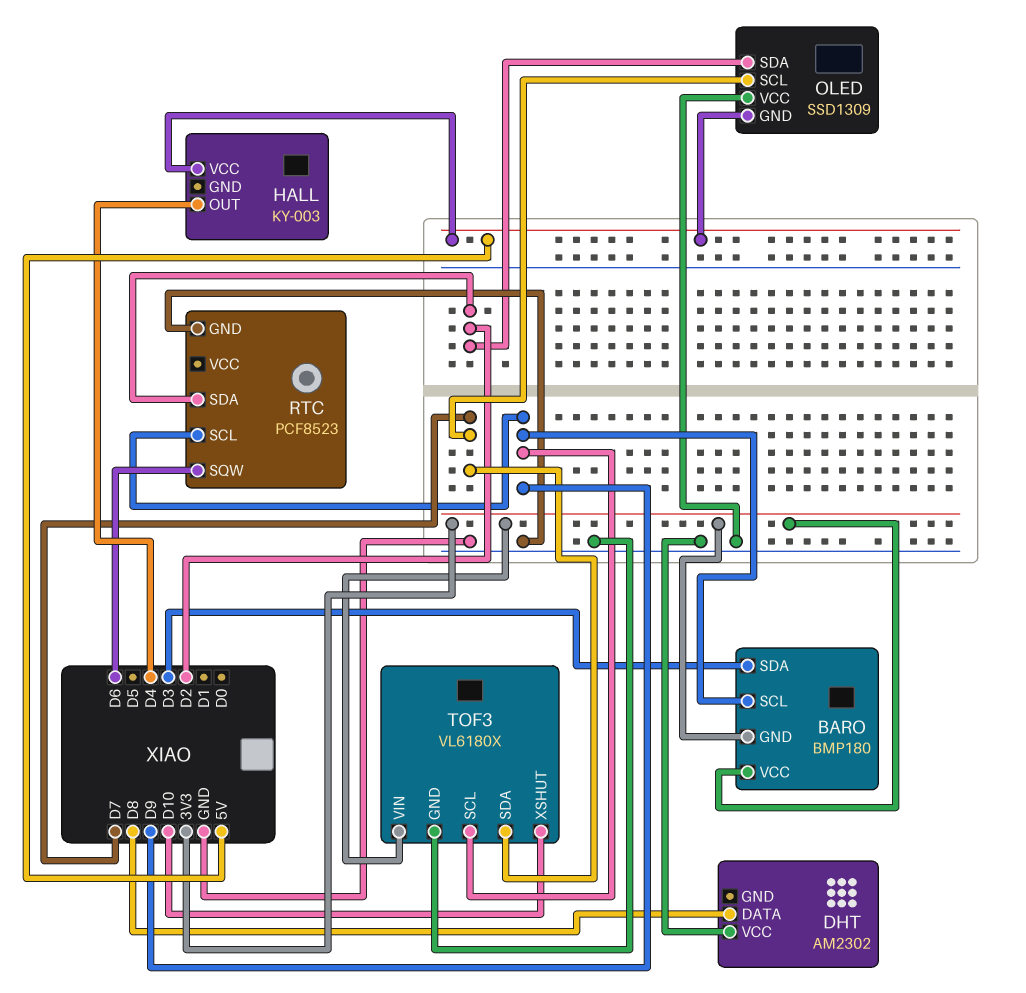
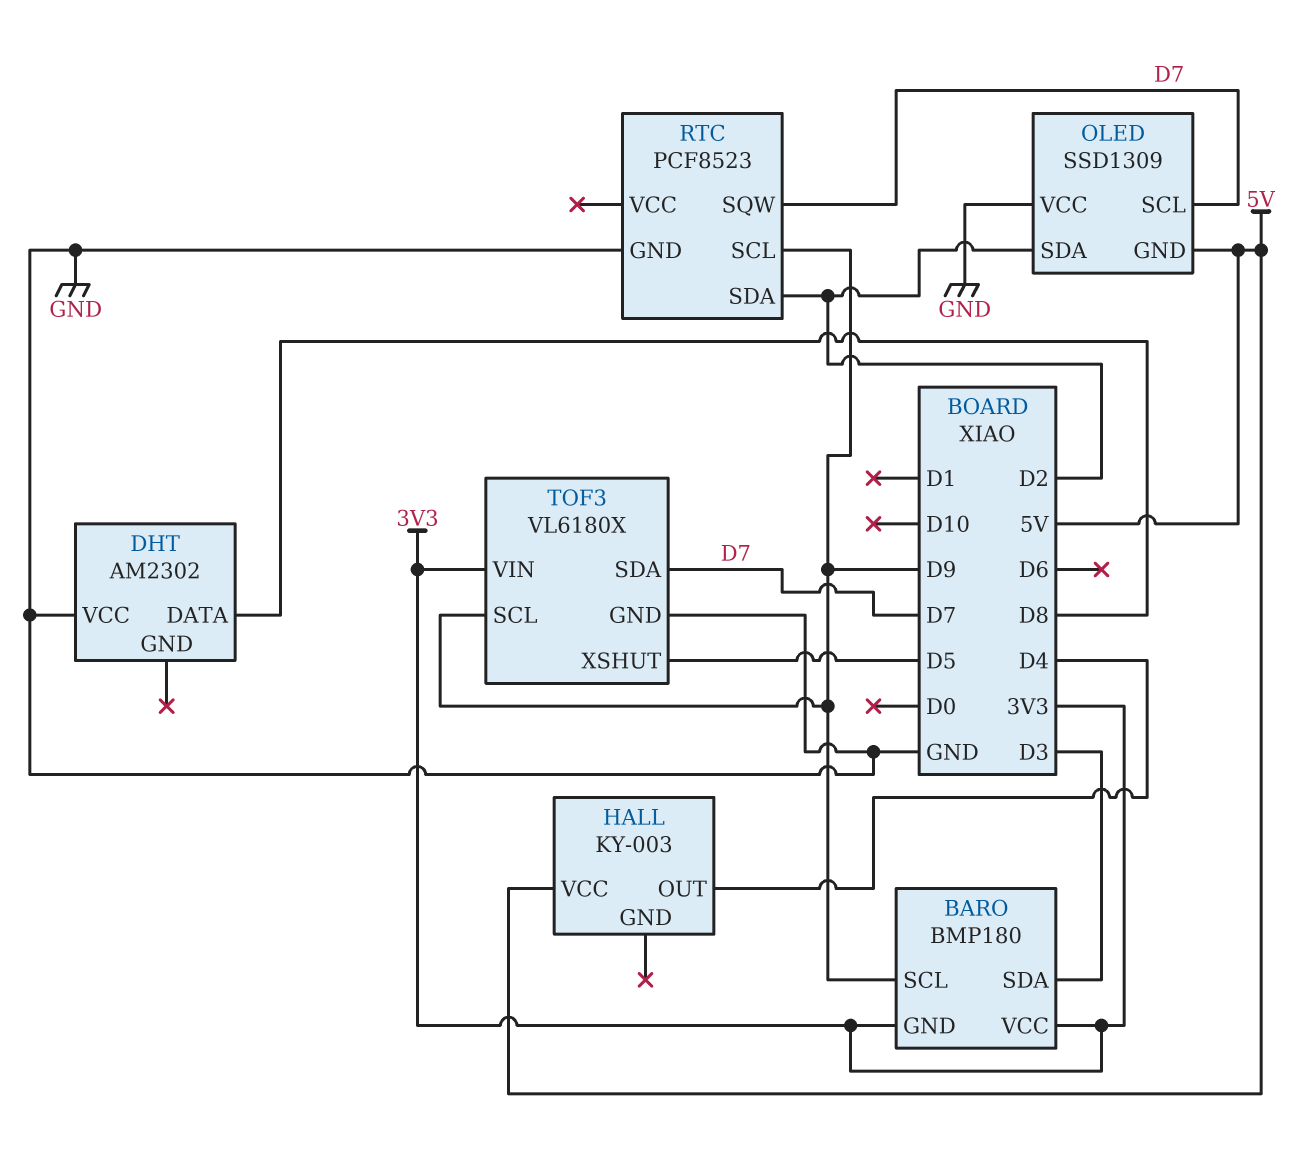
RTC pin SQW: D6 -> D7
TOF3 pin XSHUT: D10 -> D5

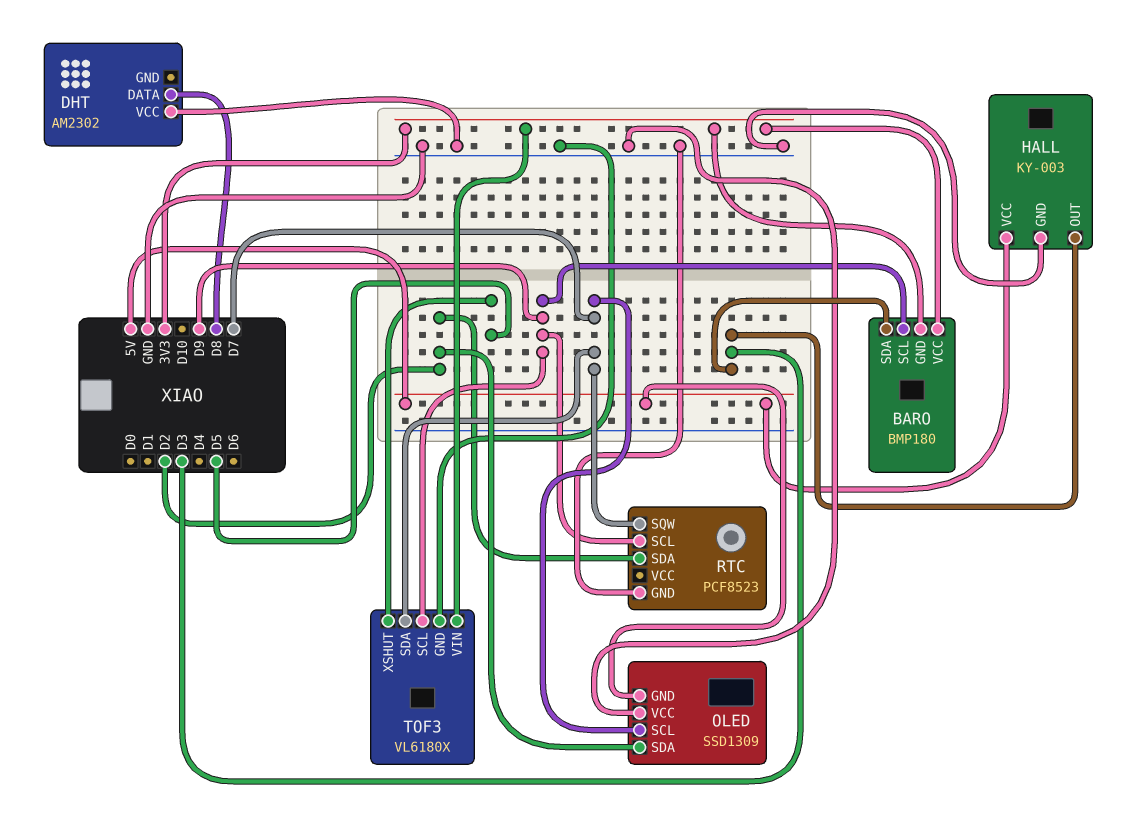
HALL pin GND: none -> GND
HALL pin OUT: D4 -> D3

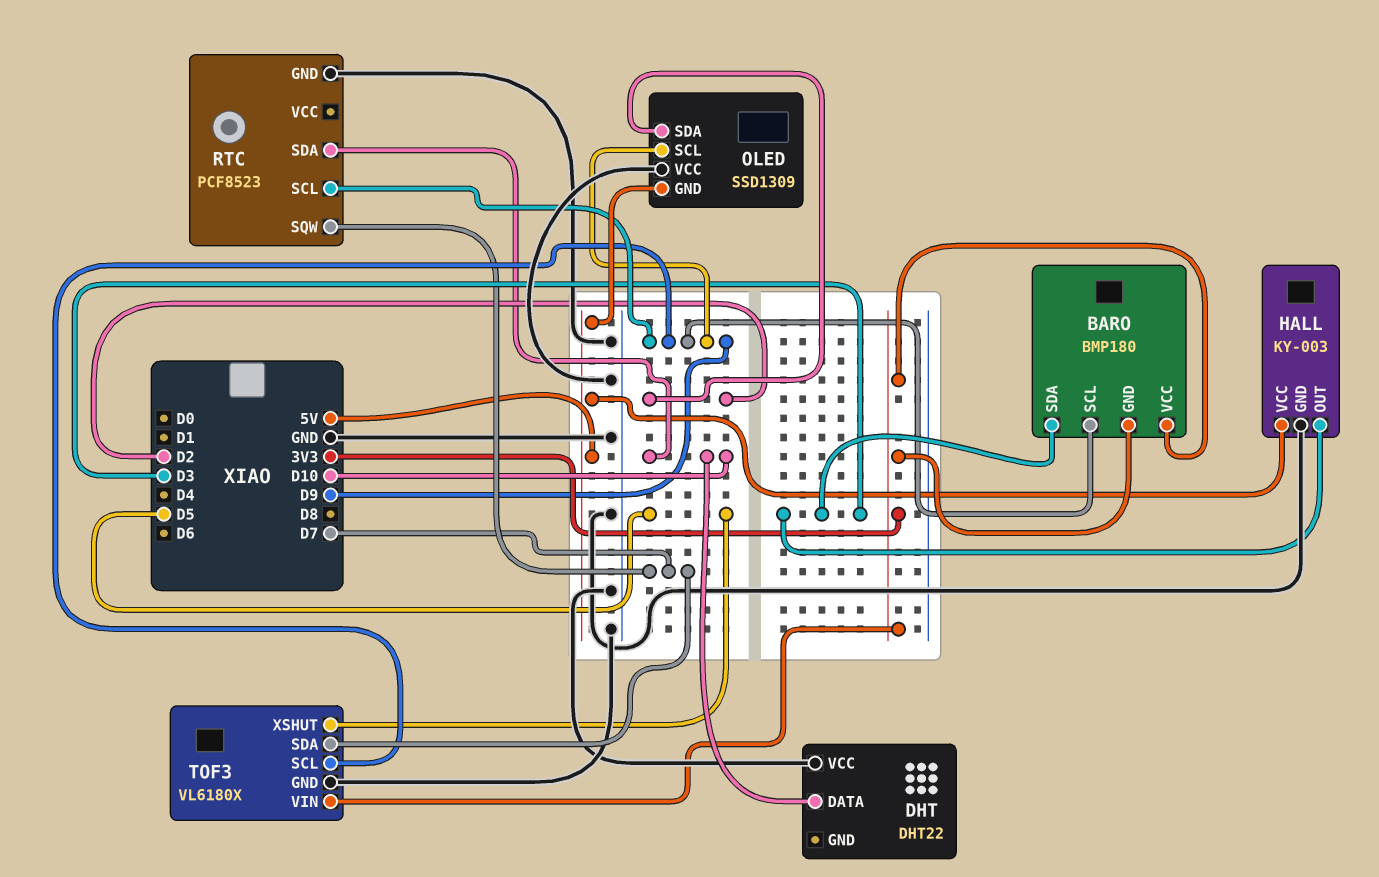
DHT: AM2302 -> DHT22
DHT pin DATA: D8 -> D10
OLED pin SCL: D7 -> D9
RTC pin SDA: D2 -> D10

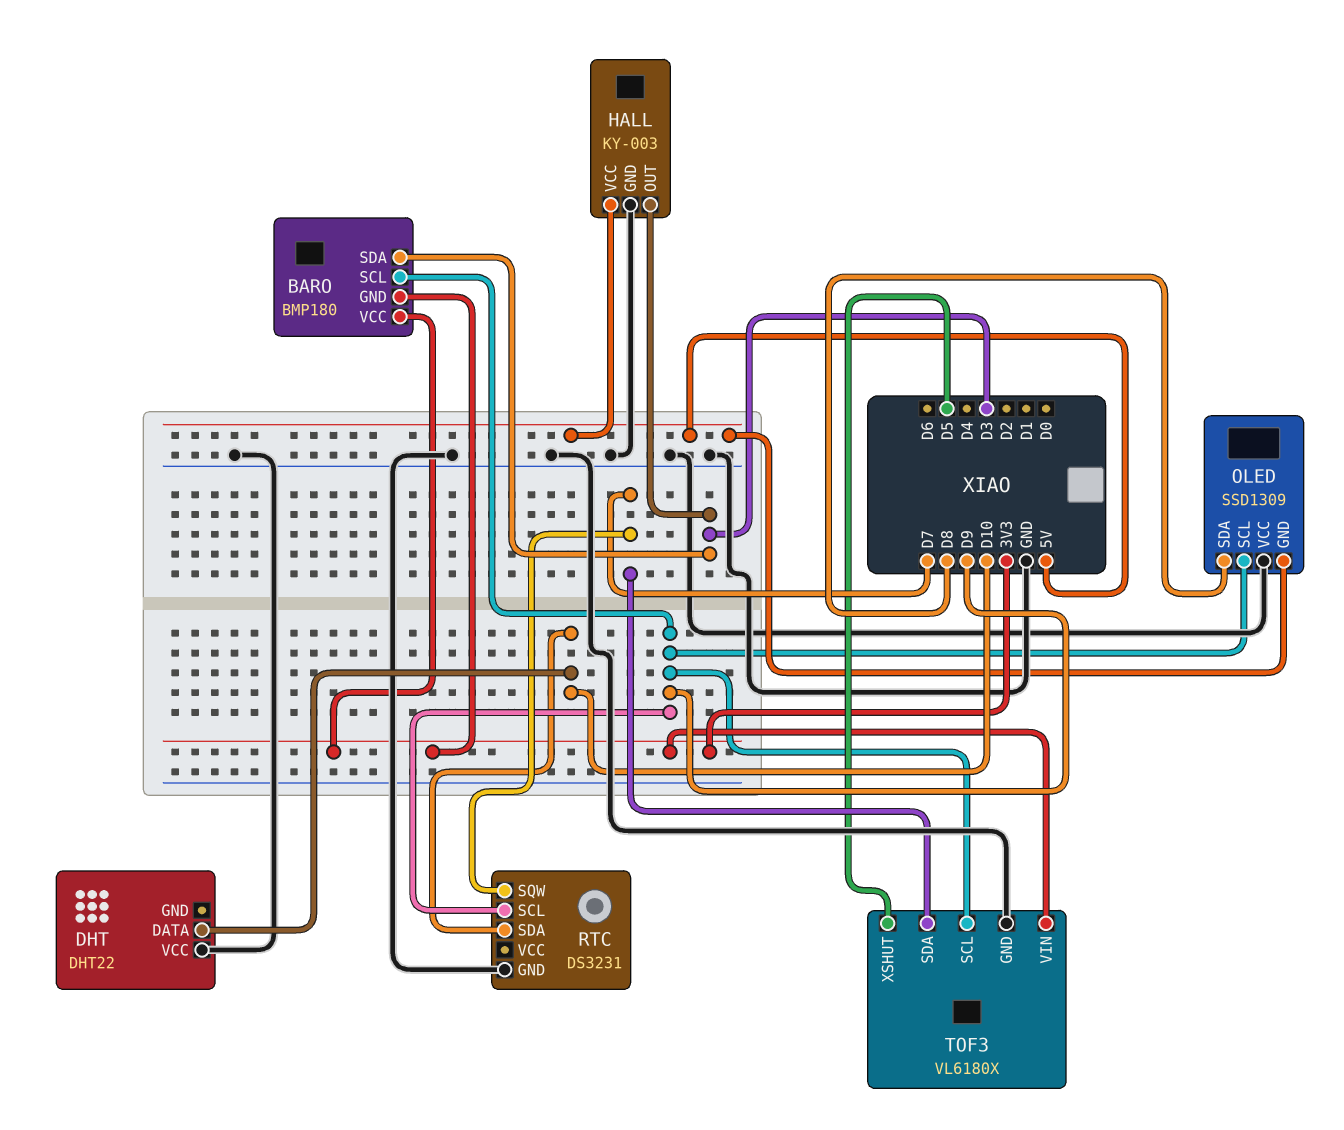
OLED pin SDA: D2 -> D8
RTC: PCF8523 -> DS3231

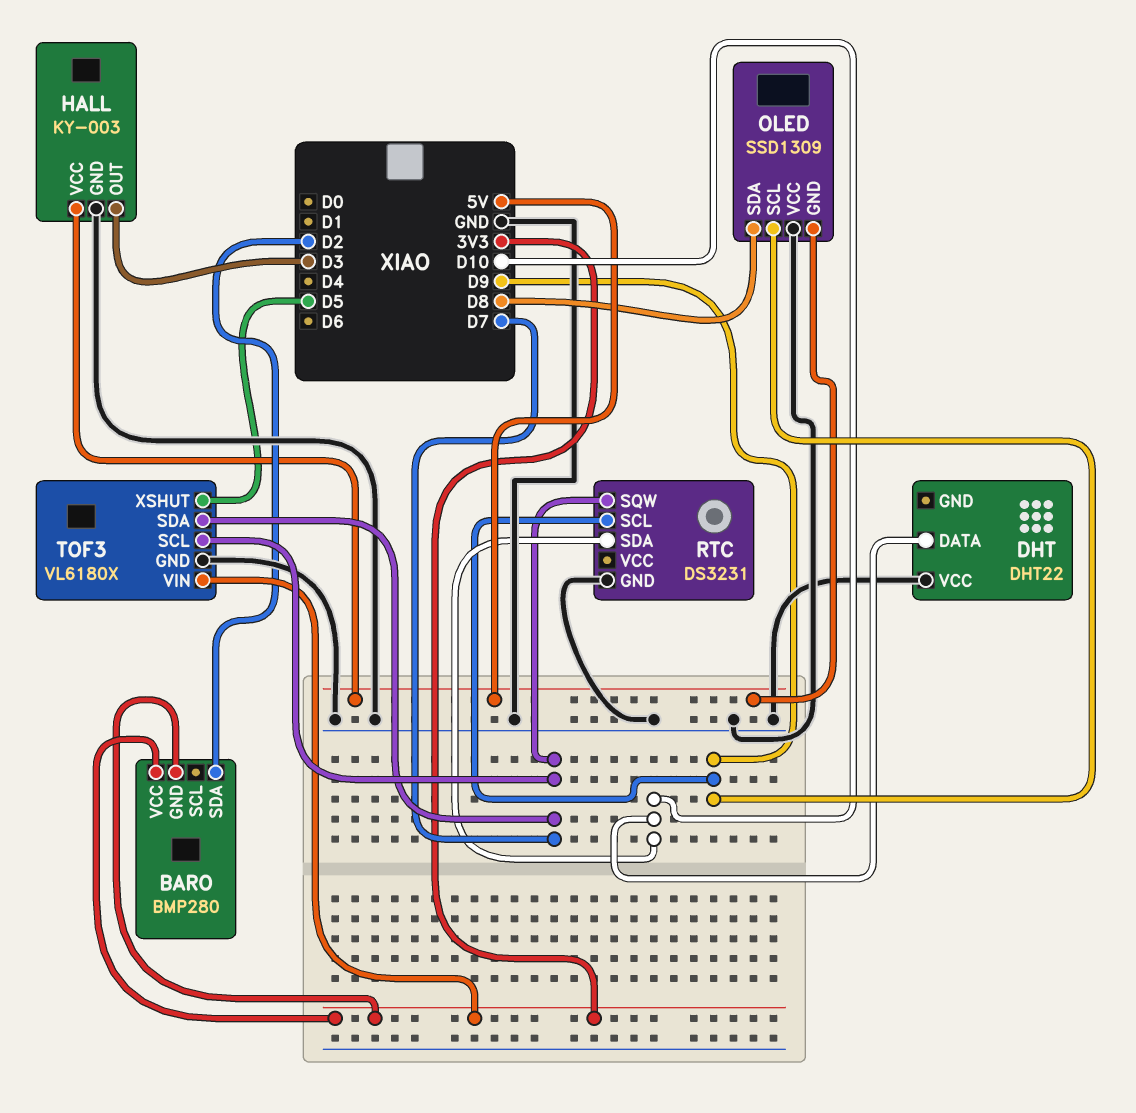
BARO: BMP180 -> BMP280
BARO pin SCL: D9 -> none
BARO pin SDA: D3 -> D2
TOF3 pin SCL: D9 -> D7

